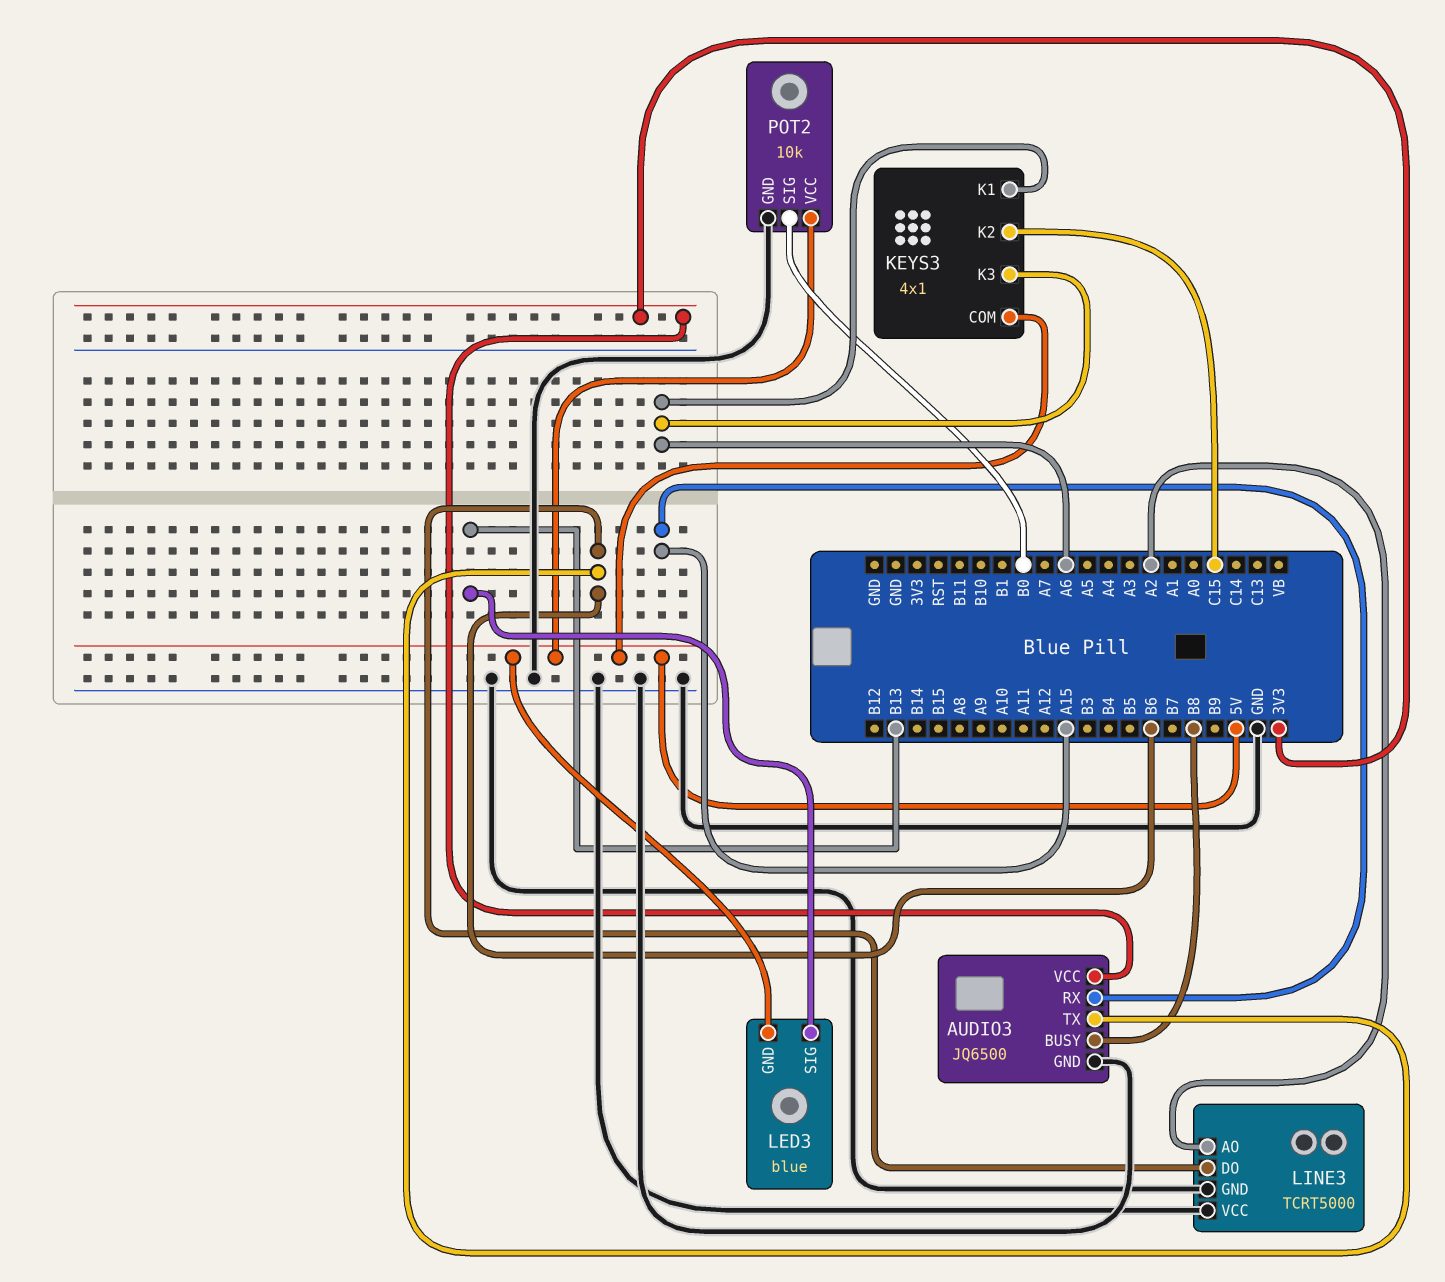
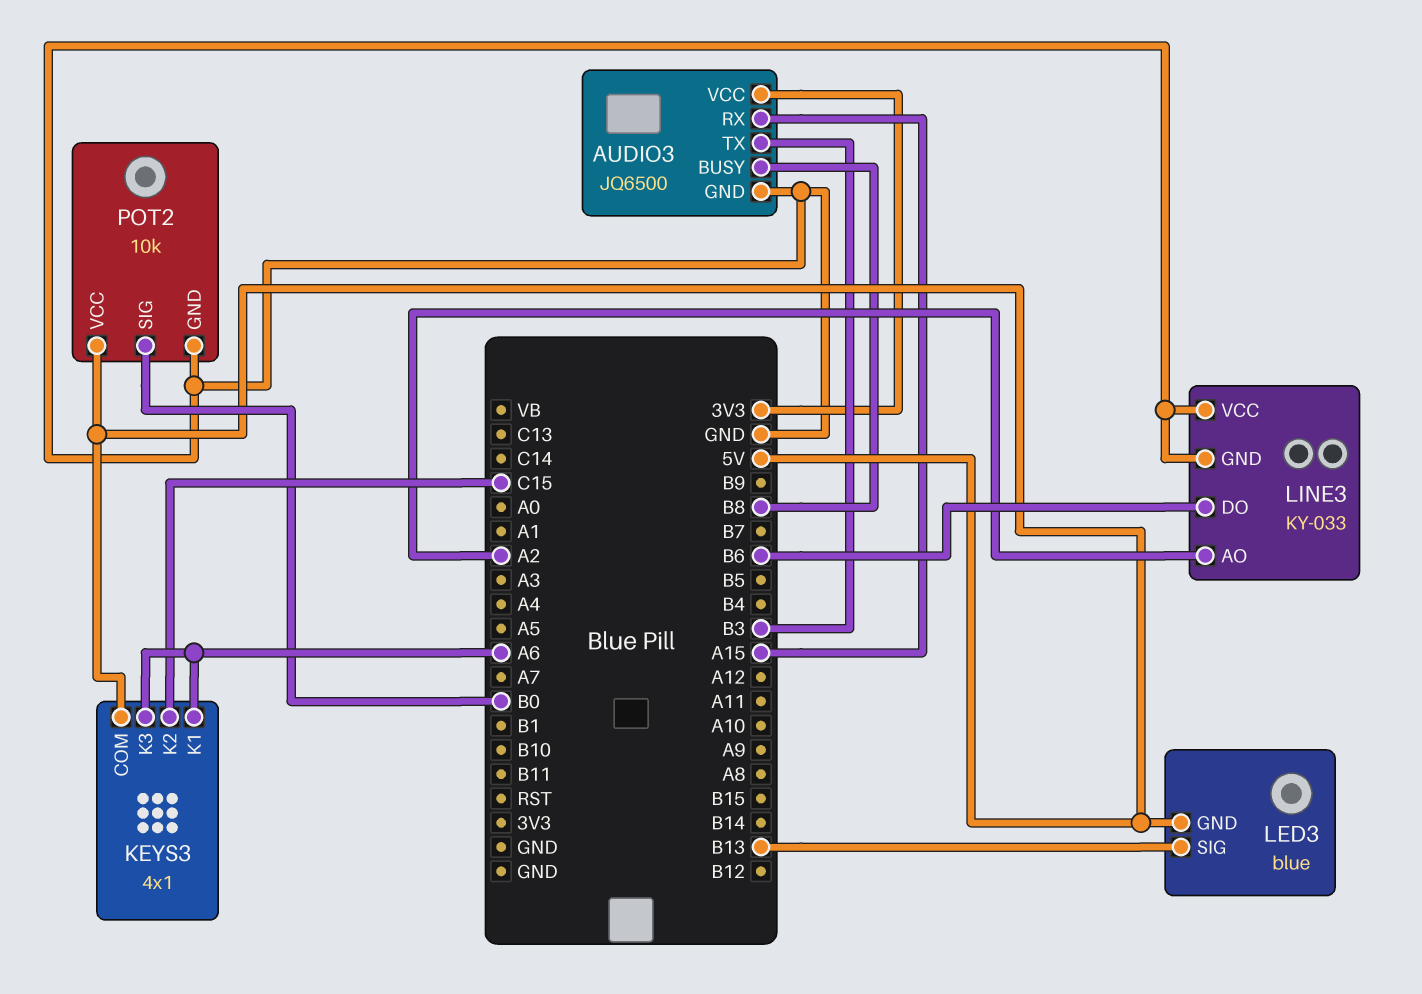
AUDIO3 pin TX: B6 -> B3
LINE3: TCRT5000 -> KY-033

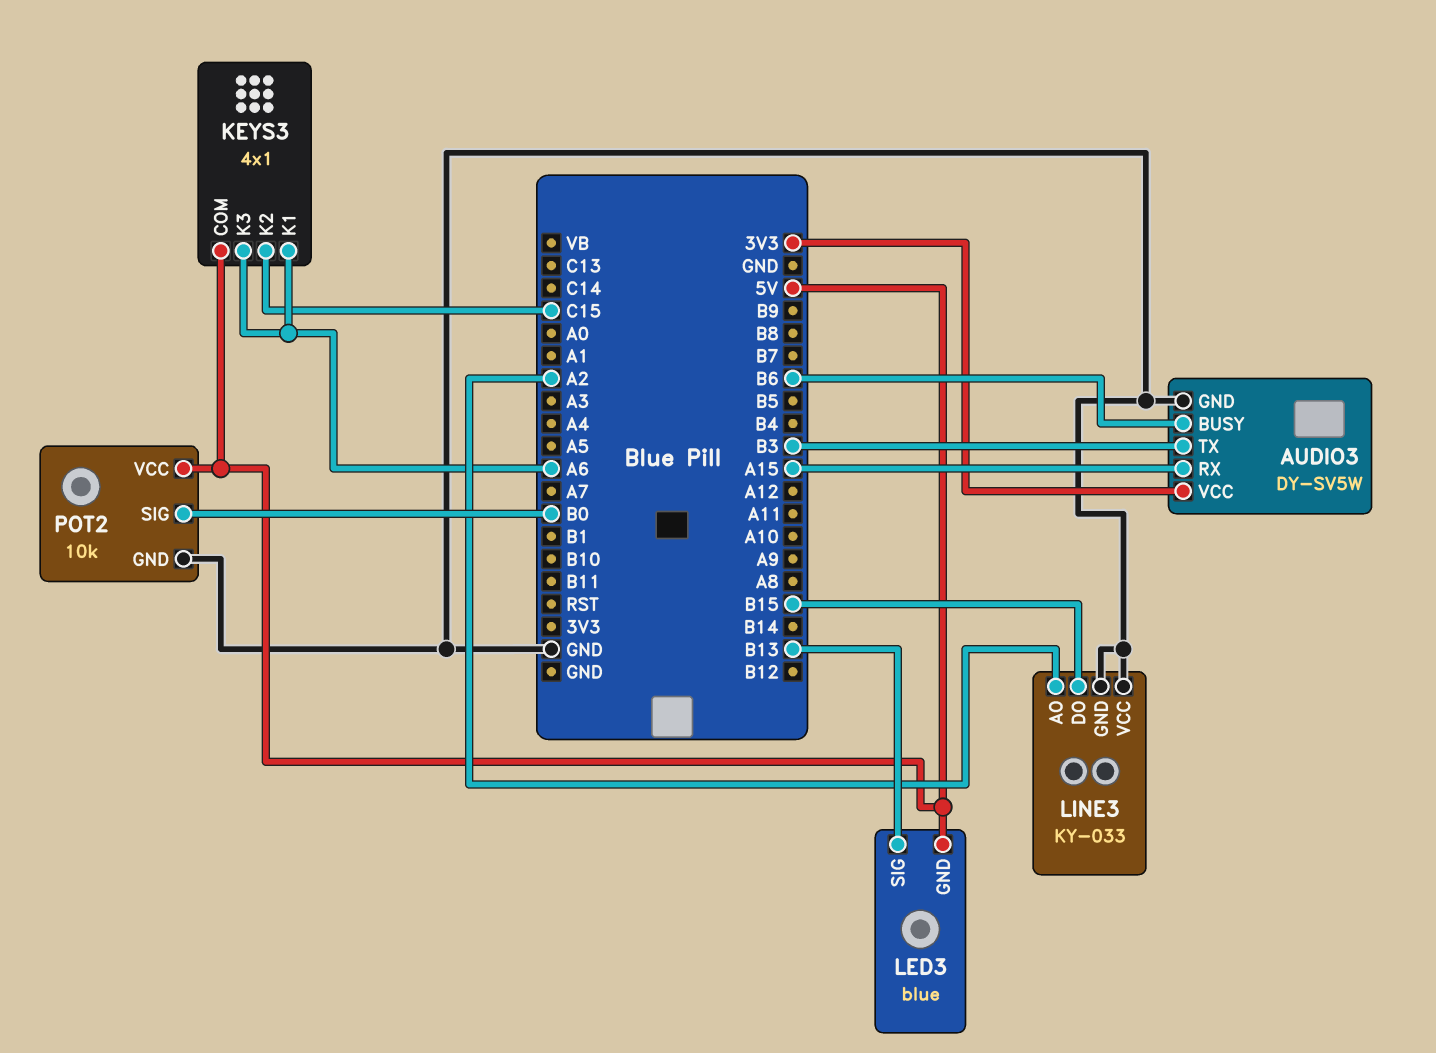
AUDIO3: JQ6500 -> DY-SV5W
AUDIO3 pin BUSY: B8 -> B6
LINE3 pin DO: B6 -> B15

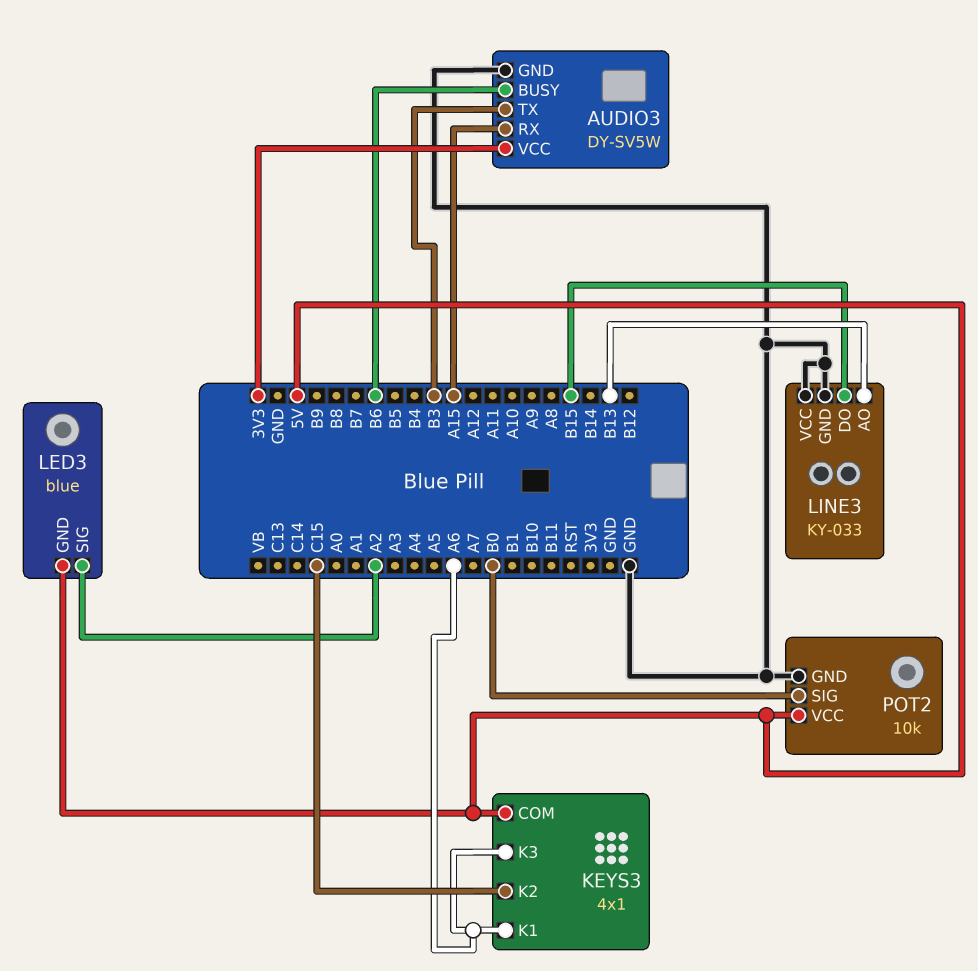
LED3 pin SIG: B13 -> A2
LINE3 pin AO: A2 -> B13

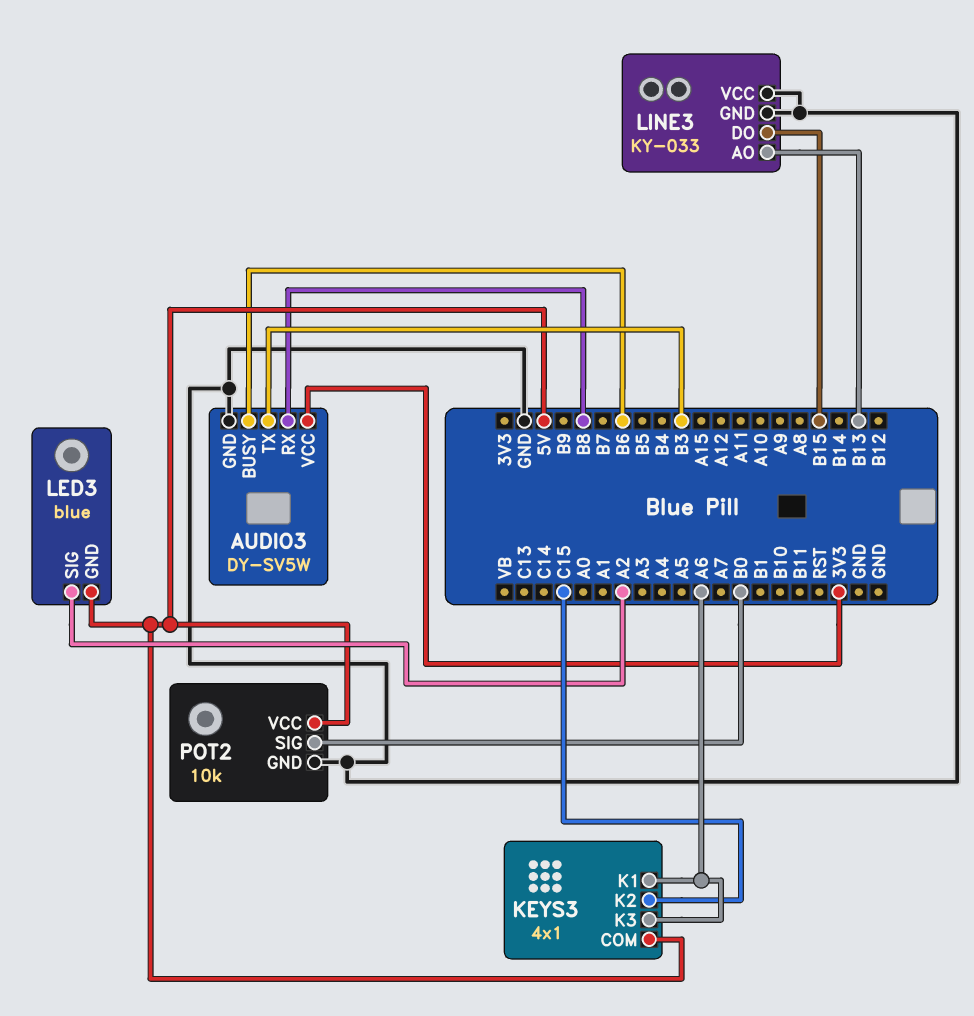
AUDIO3 pin RX: A15 -> B8

